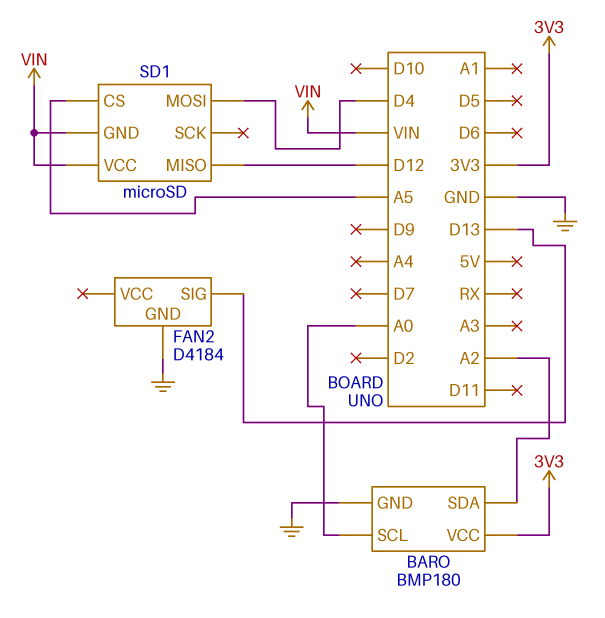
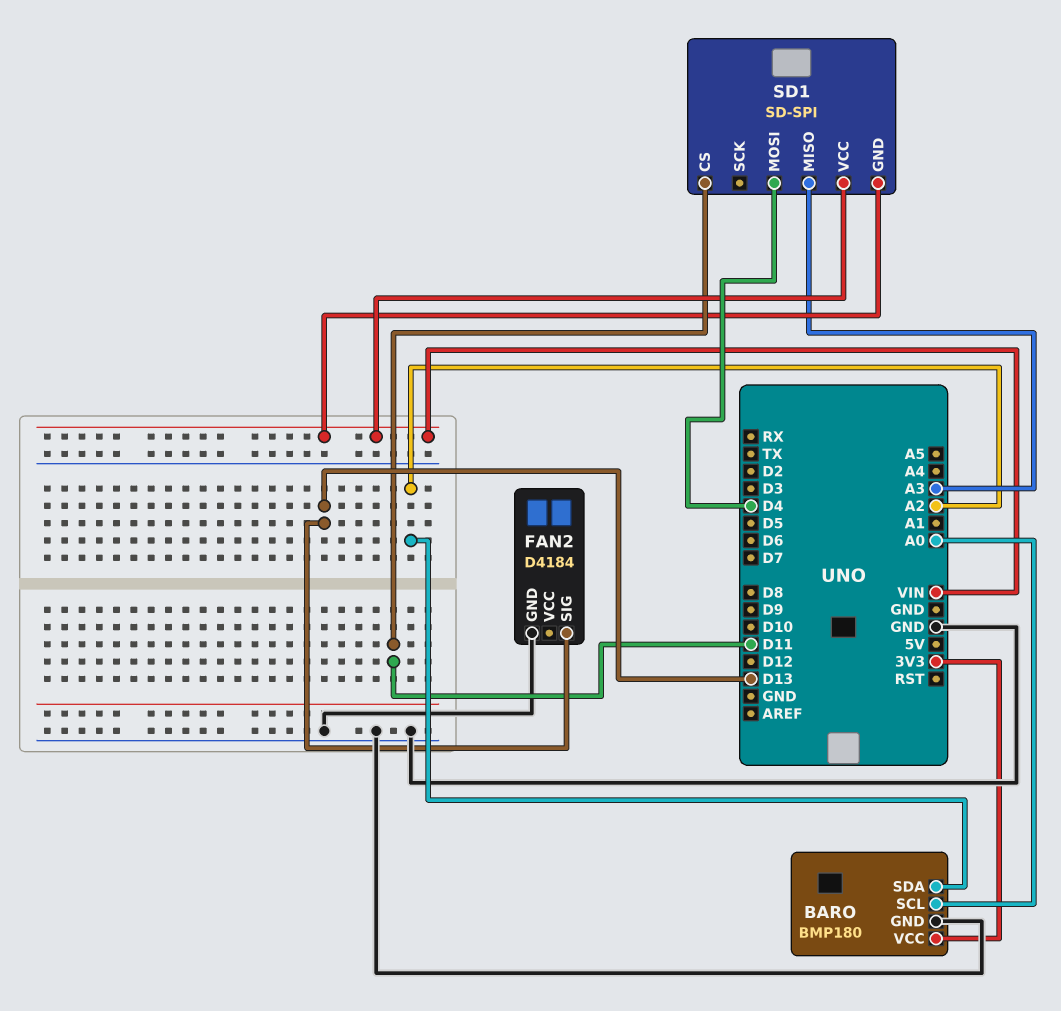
SD1: microSD -> SD-SPI
SD1 pin CS: A5 -> D11
SD1 pin MISO: D12 -> A3

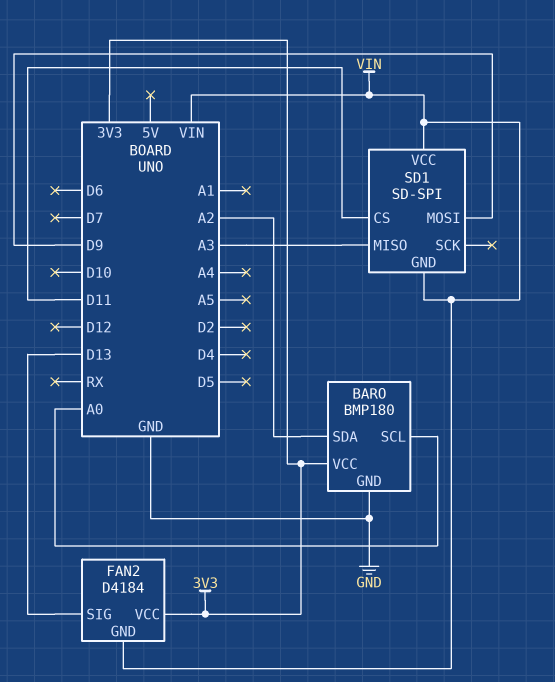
FAN2 pin GND: GND -> VIN
FAN2 pin VCC: none -> 3V3
SD1 pin MOSI: D4 -> D9

